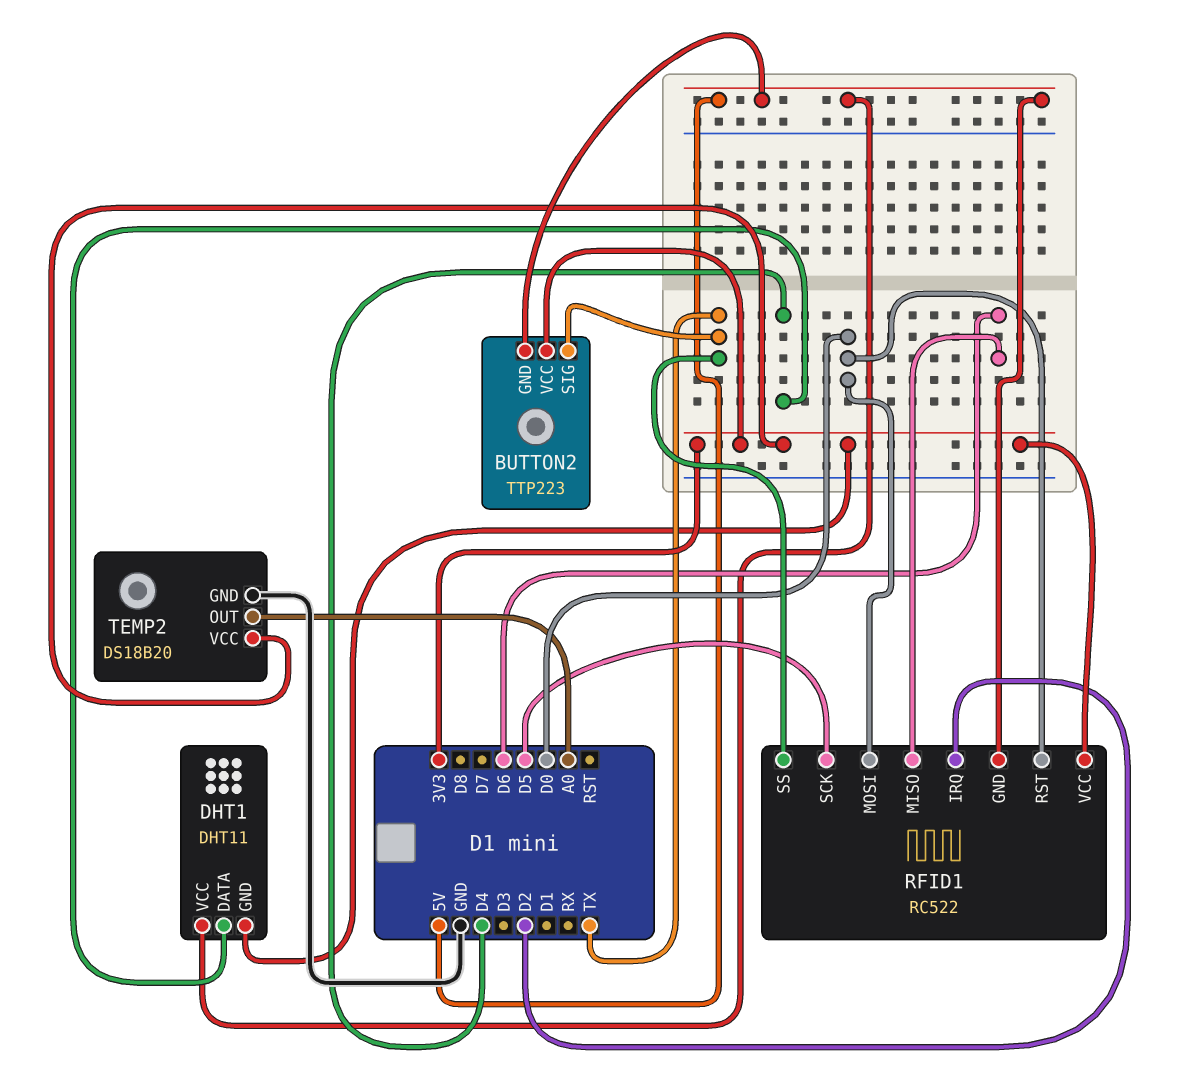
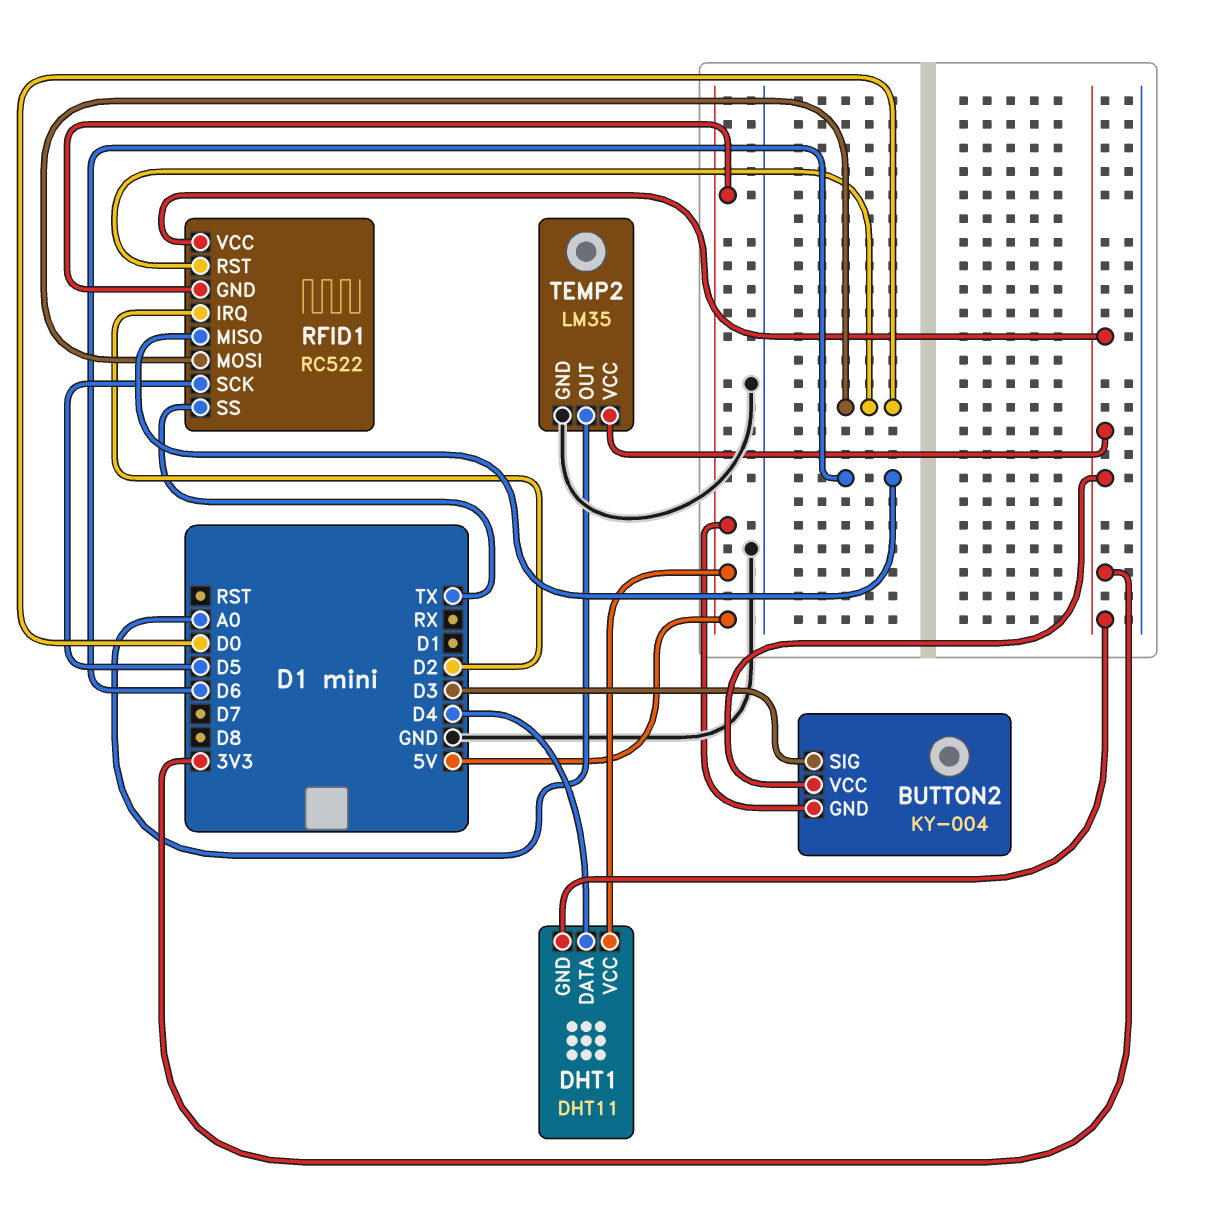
BUTTON2: TTP223 -> KY-004
BUTTON2 pin SIG: TX -> D3
TEMP2: DS18B20 -> LM35

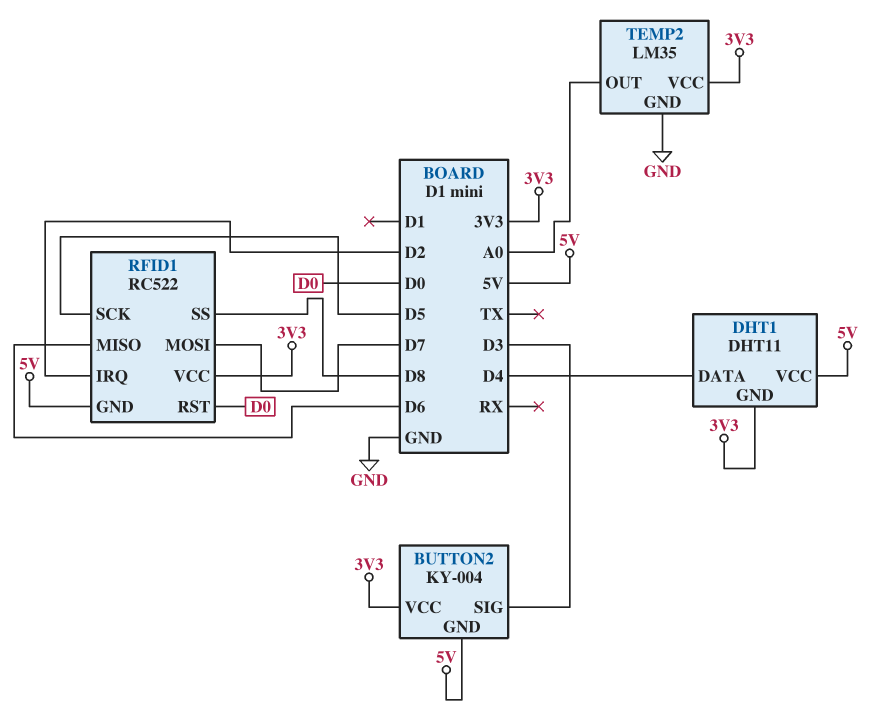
RFID1 pin MOSI: D0 -> D7
RFID1 pin SS: TX -> D8

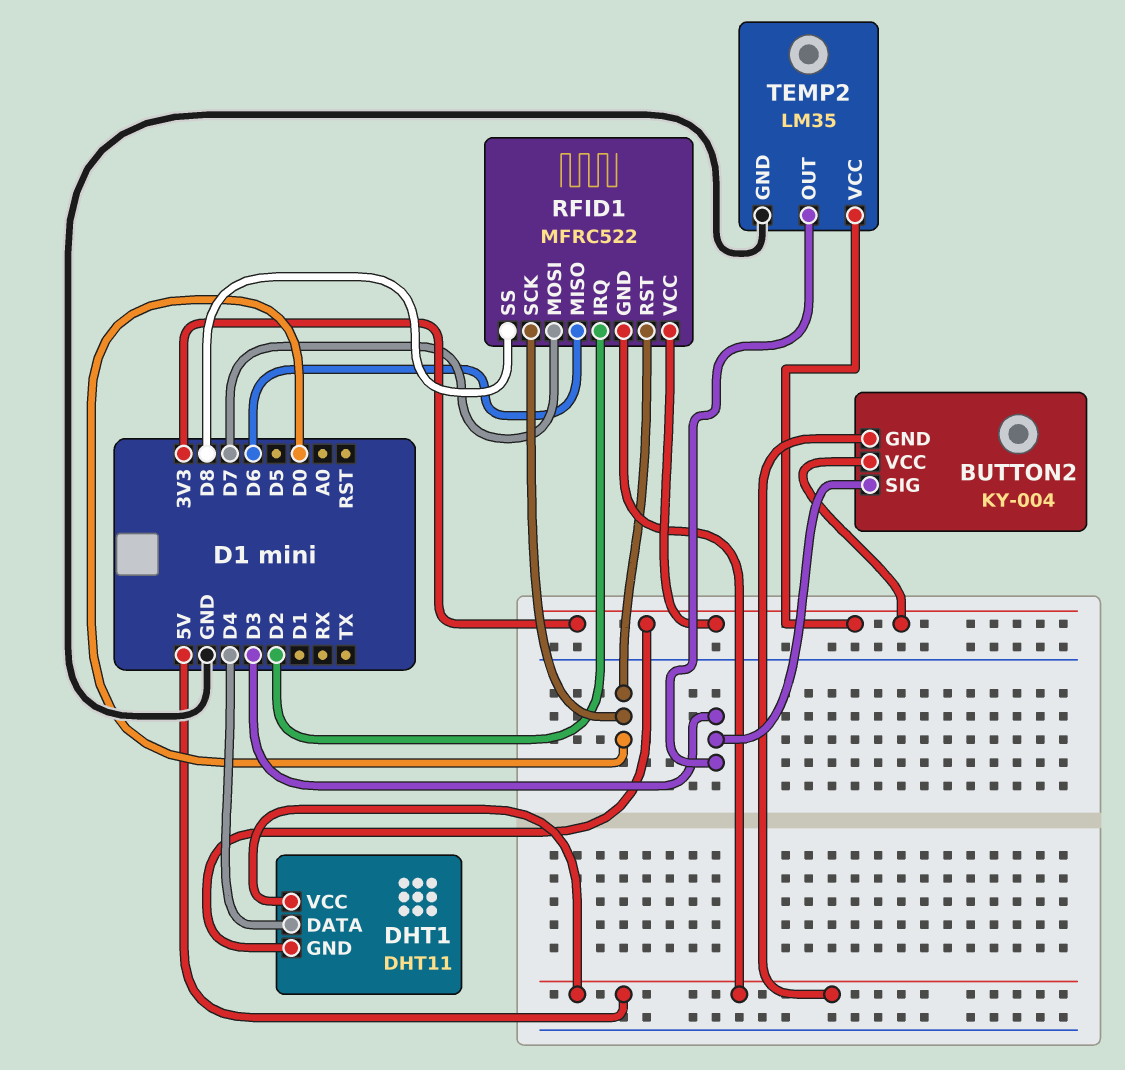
RFID1: RC522 -> MFRC522
RFID1 pin SCK: D5 -> D0
TEMP2 pin OUT: A0 -> D3

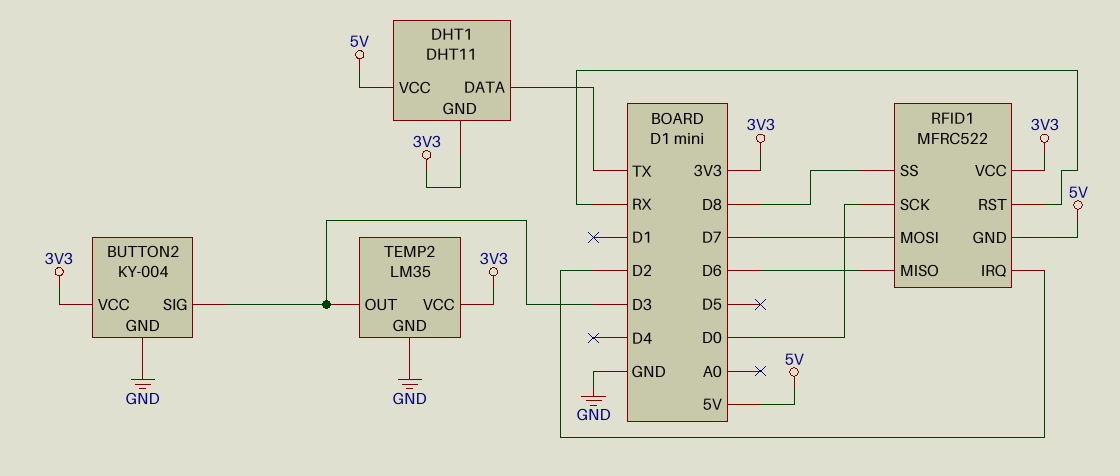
BUTTON2 pin GND: 5V -> GND
DHT1 pin DATA: D4 -> TX
RFID1 pin RST: D0 -> RX

